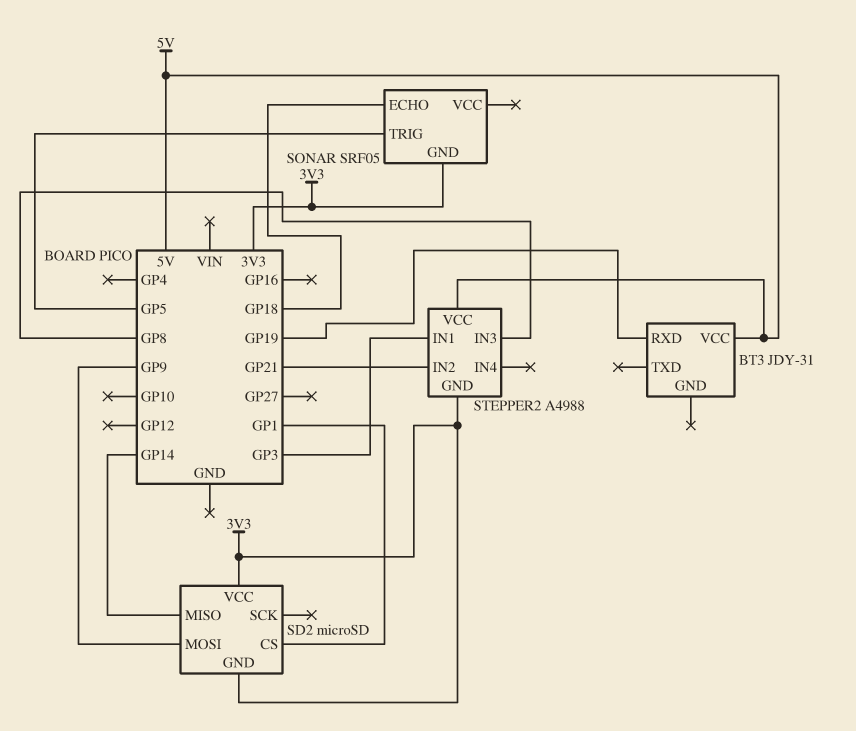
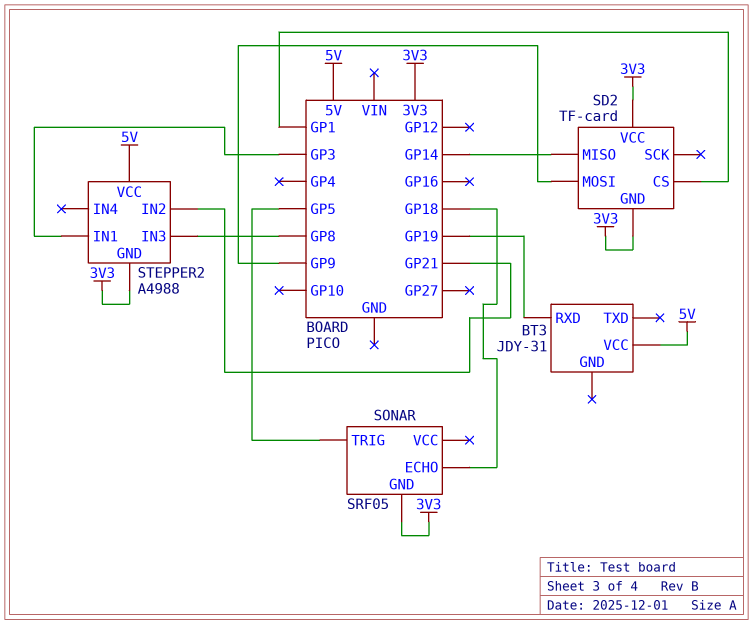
SD2: microSD -> TF-card

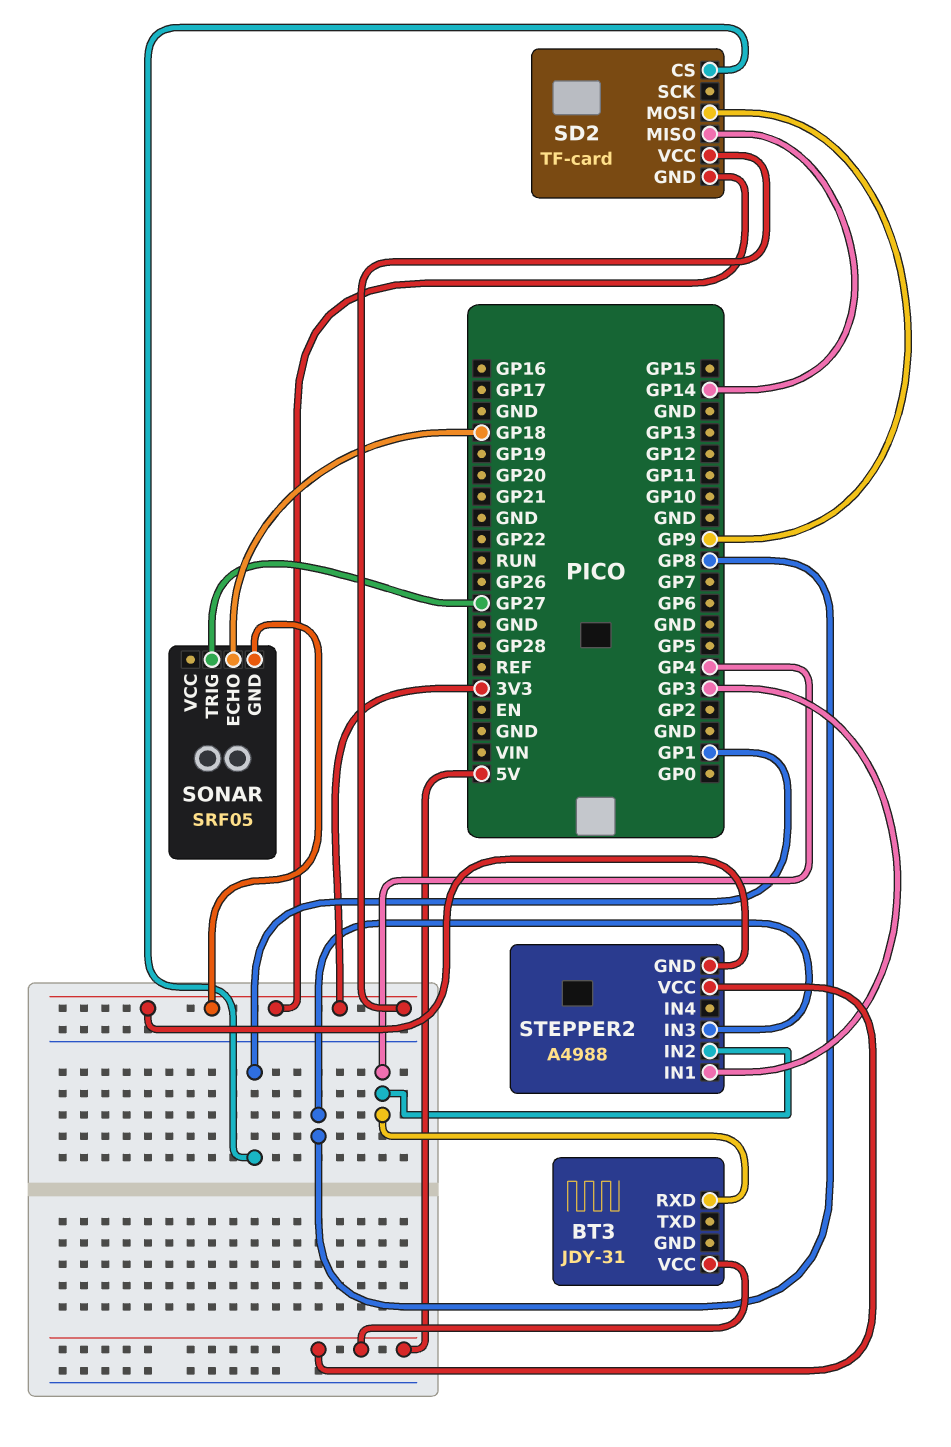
BT3 pin RXD: GP19 -> GP4
SONAR pin TRIG: GP5 -> GP27
STEPPER2 pin IN2: GP21 -> GP4

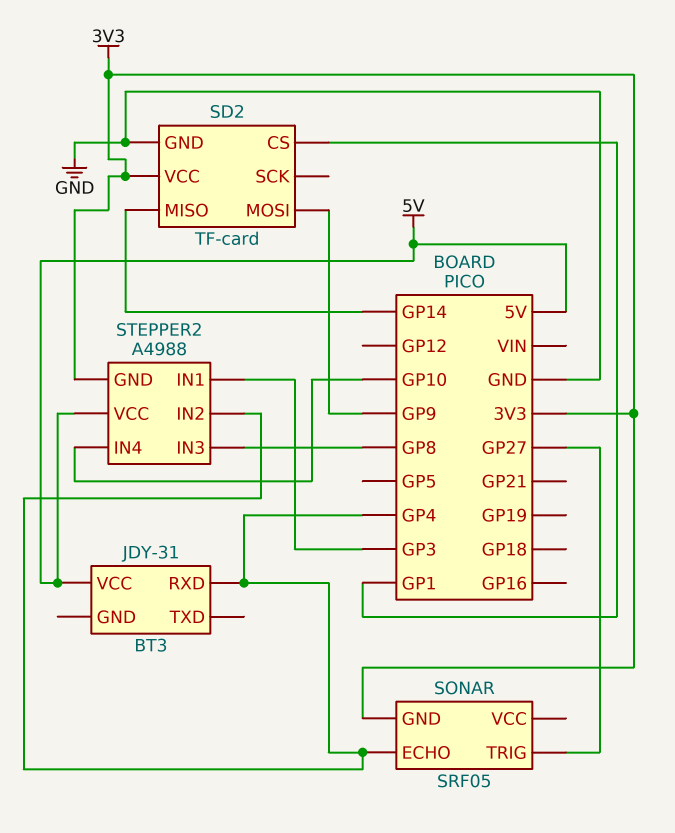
SD2 pin GND: 3V3 -> GND
SONAR pin ECHO: GP18 -> GP4
STEPPER2 pin IN4: none -> GP10

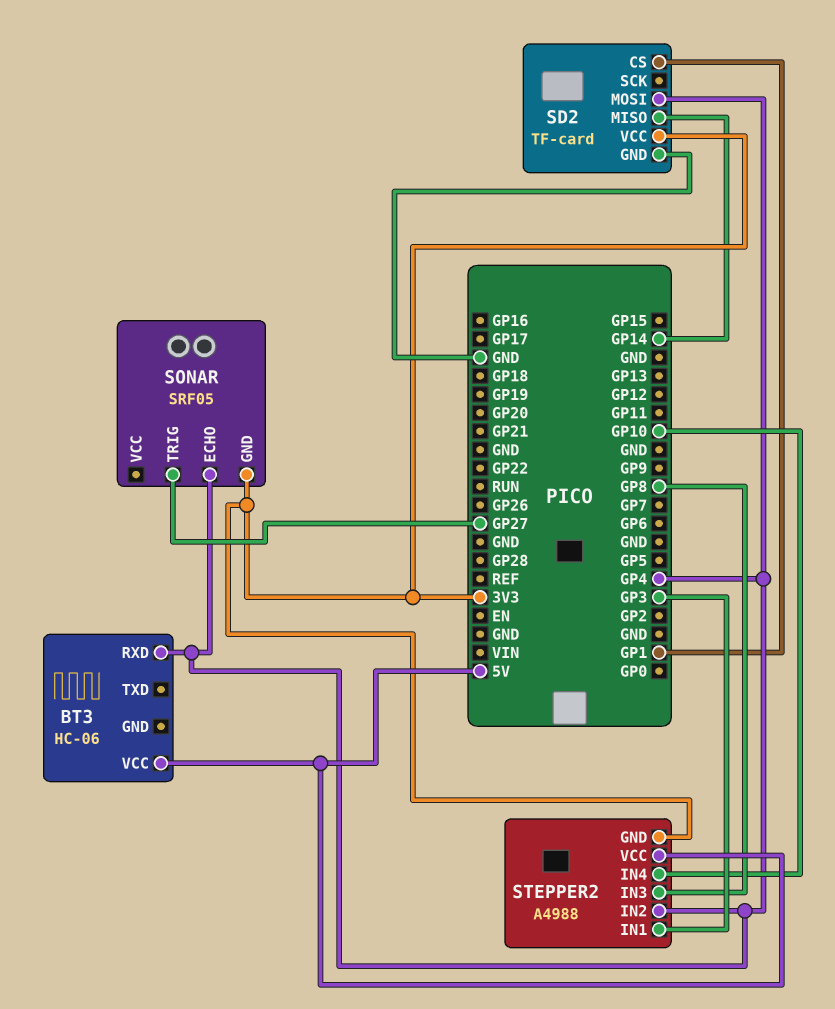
BT3: JDY-31 -> HC-06
SD2 pin MOSI: GP9 -> GP4

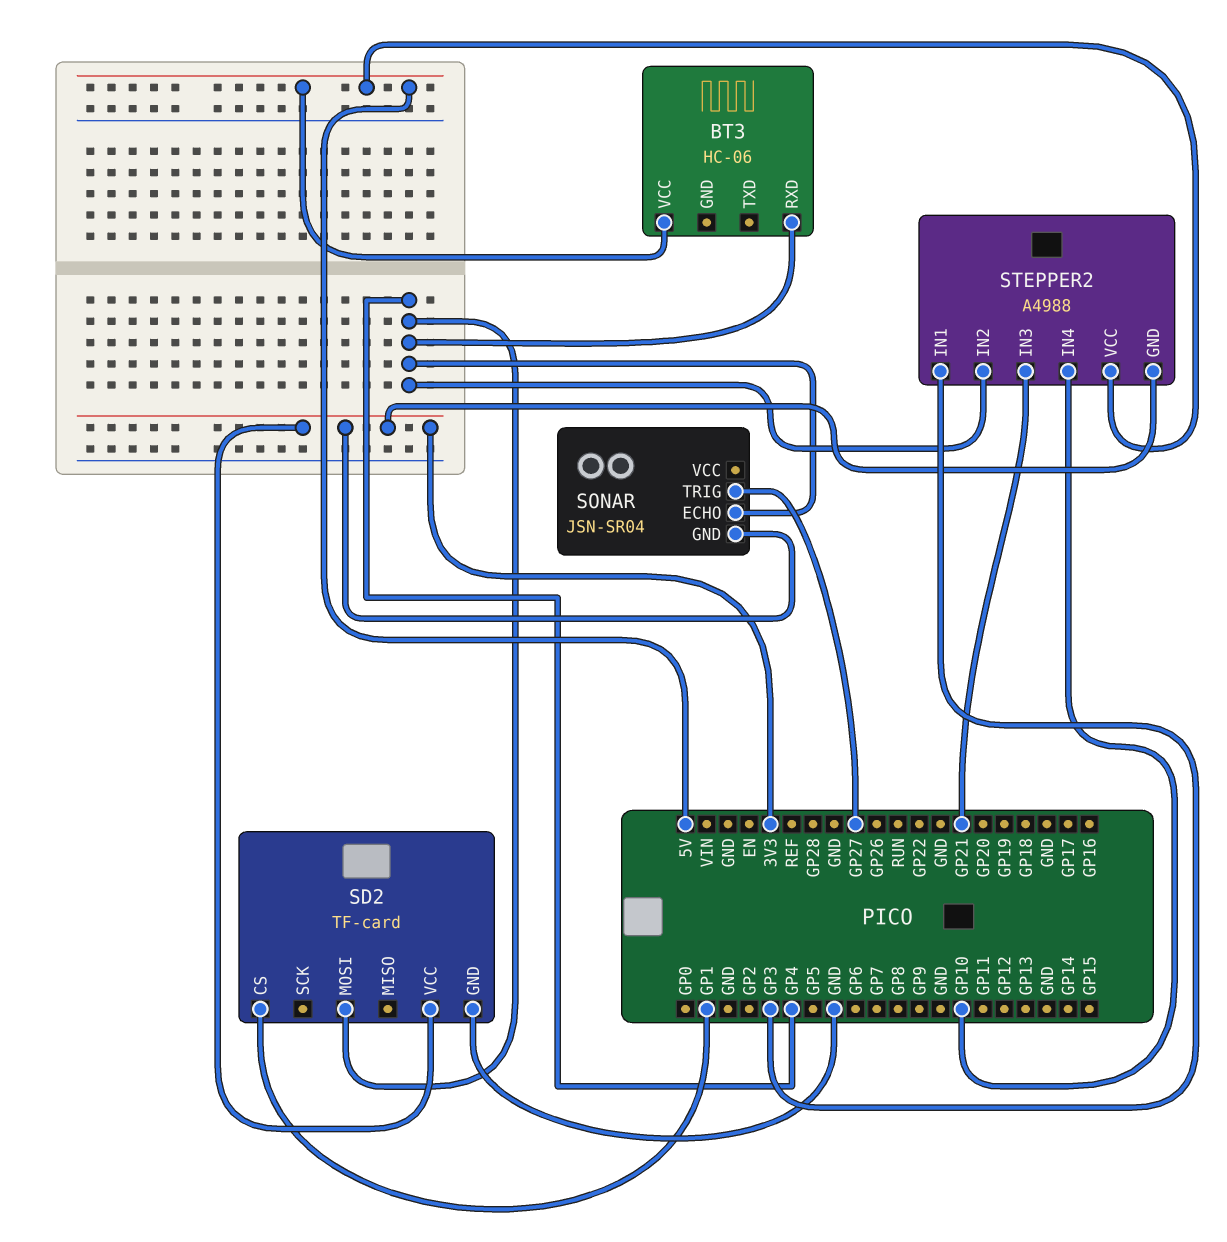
SD2 pin MISO: GP14 -> none
SONAR: SRF05 -> JSN-SR04
STEPPER2 pin IN3: GP8 -> GP21

